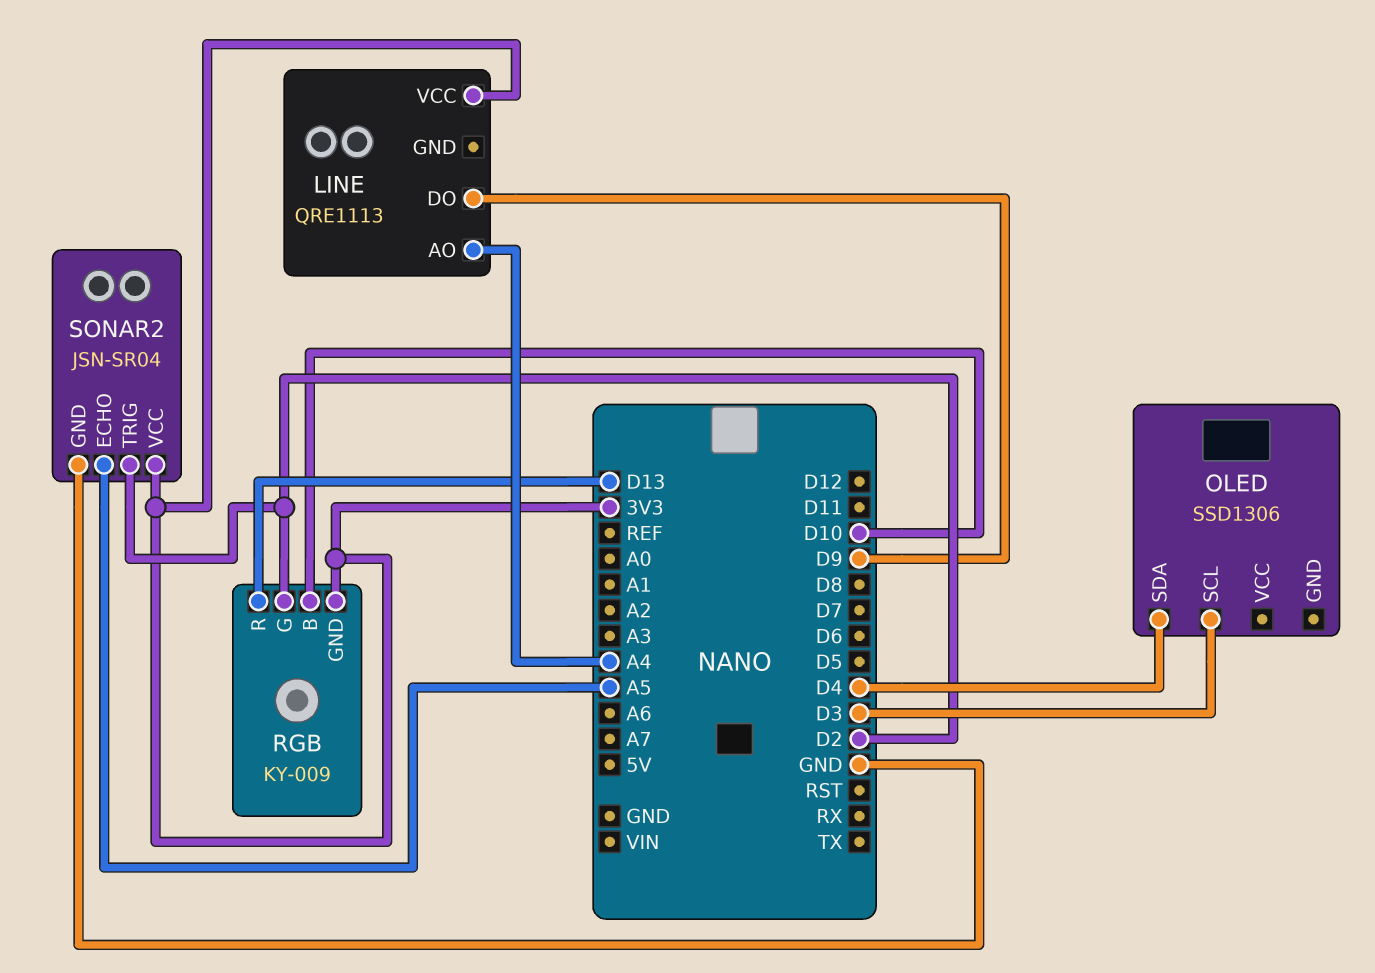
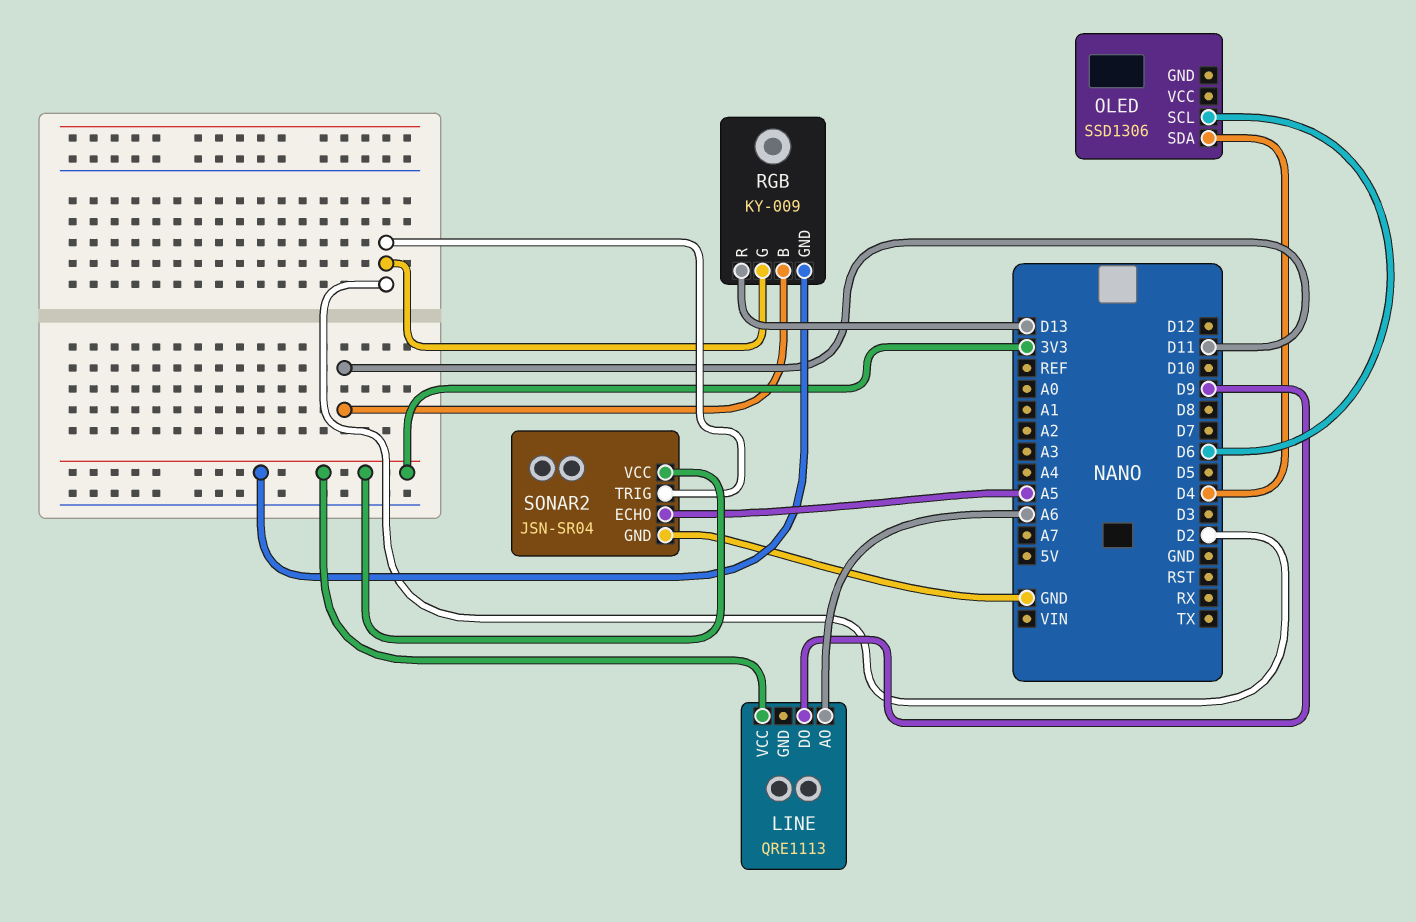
LINE pin AO: A4 -> A6
OLED pin SCL: D3 -> D6
RGB pin B: D10 -> D11

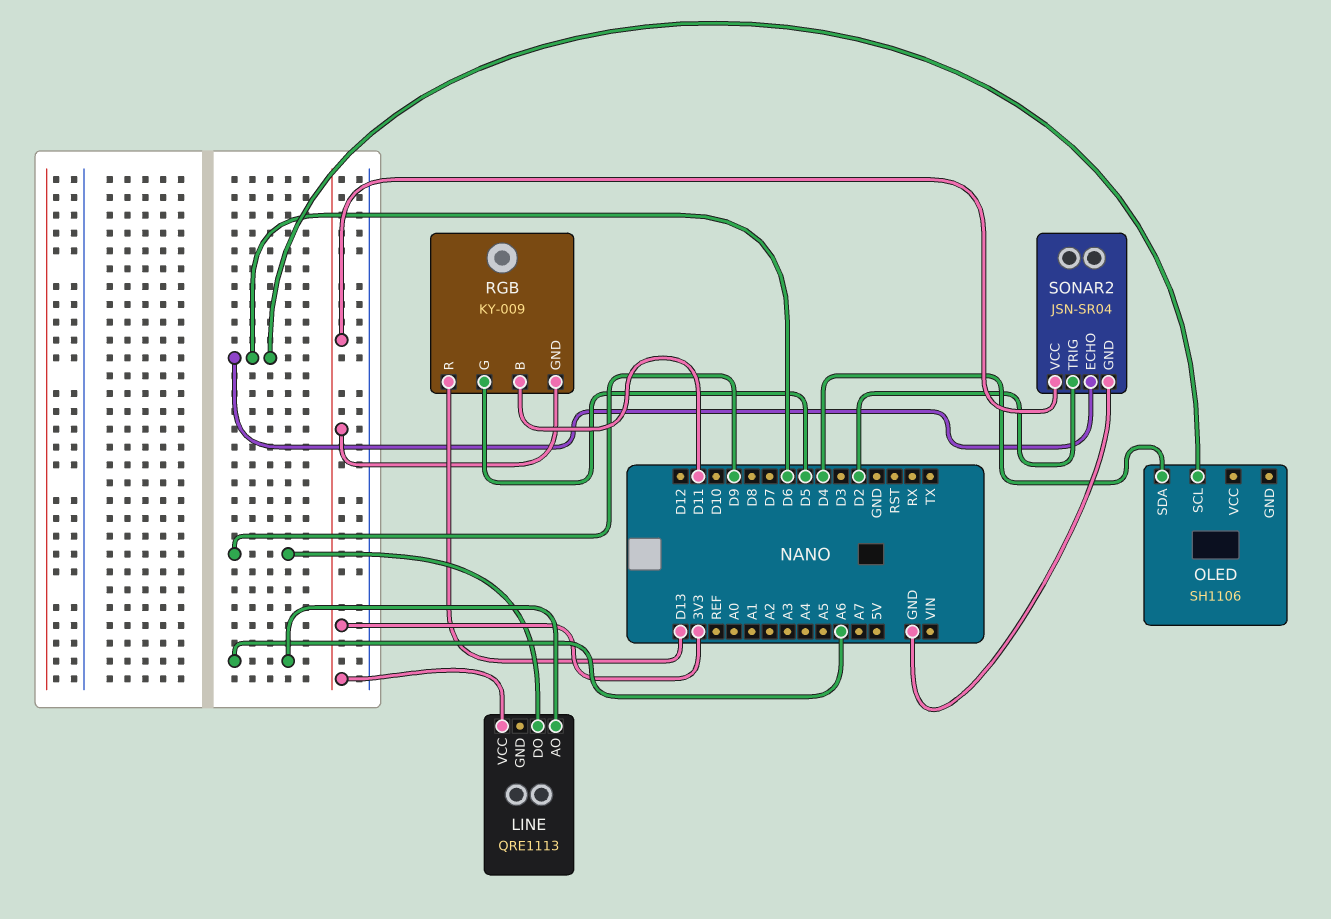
OLED: SSD1306 -> SH1106
RGB pin G: D2 -> D5
SONAR2 pin ECHO: A5 -> D6

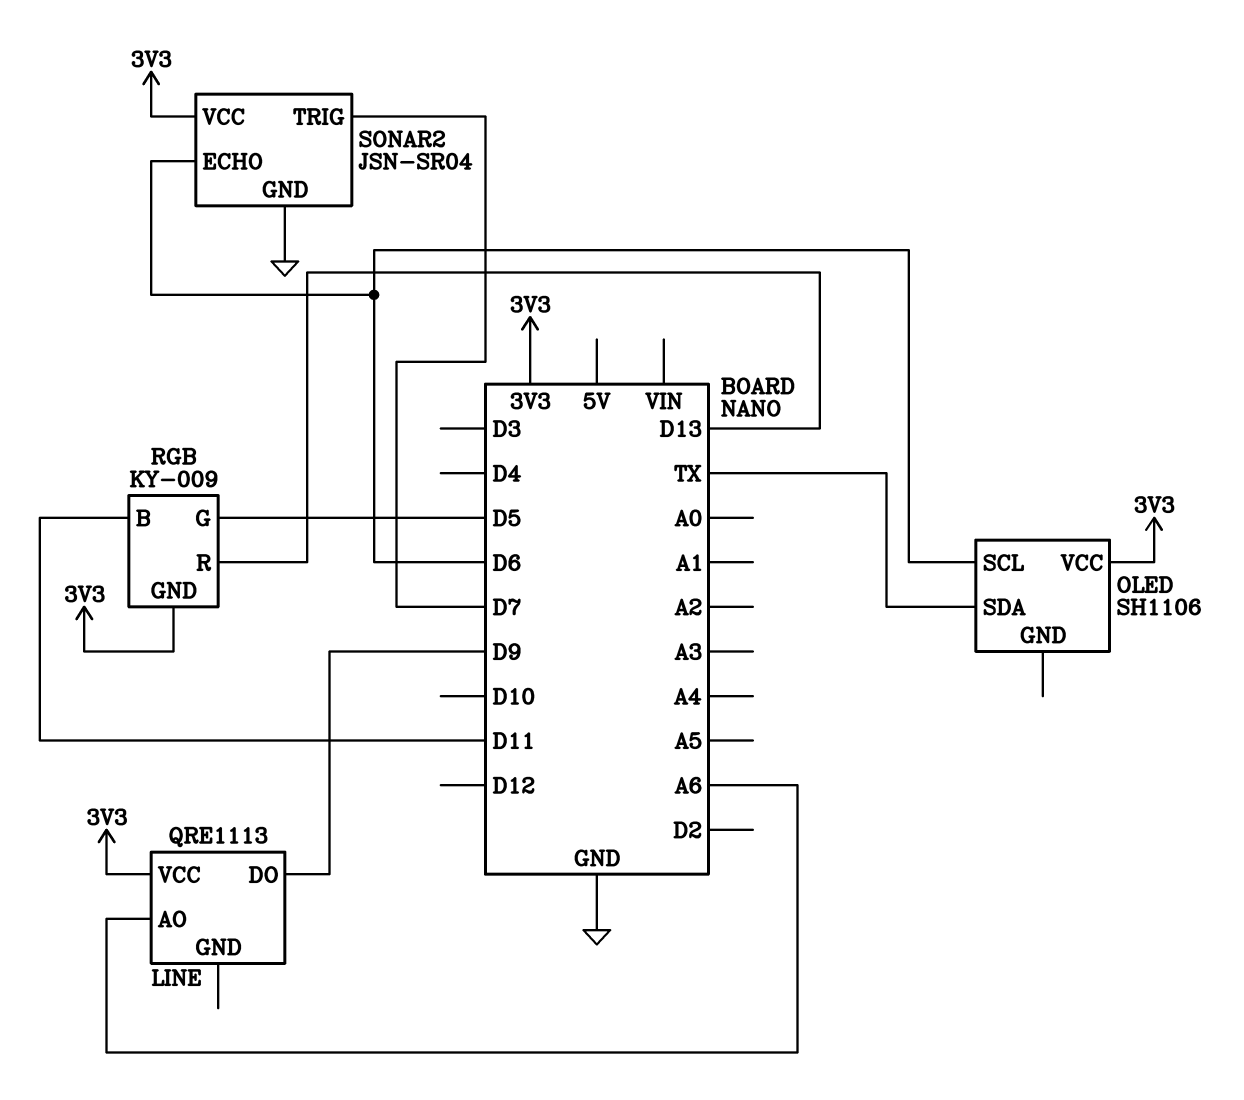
OLED pin SDA: D4 -> TX
OLED pin VCC: none -> 3V3
SONAR2 pin TRIG: D2 -> D7

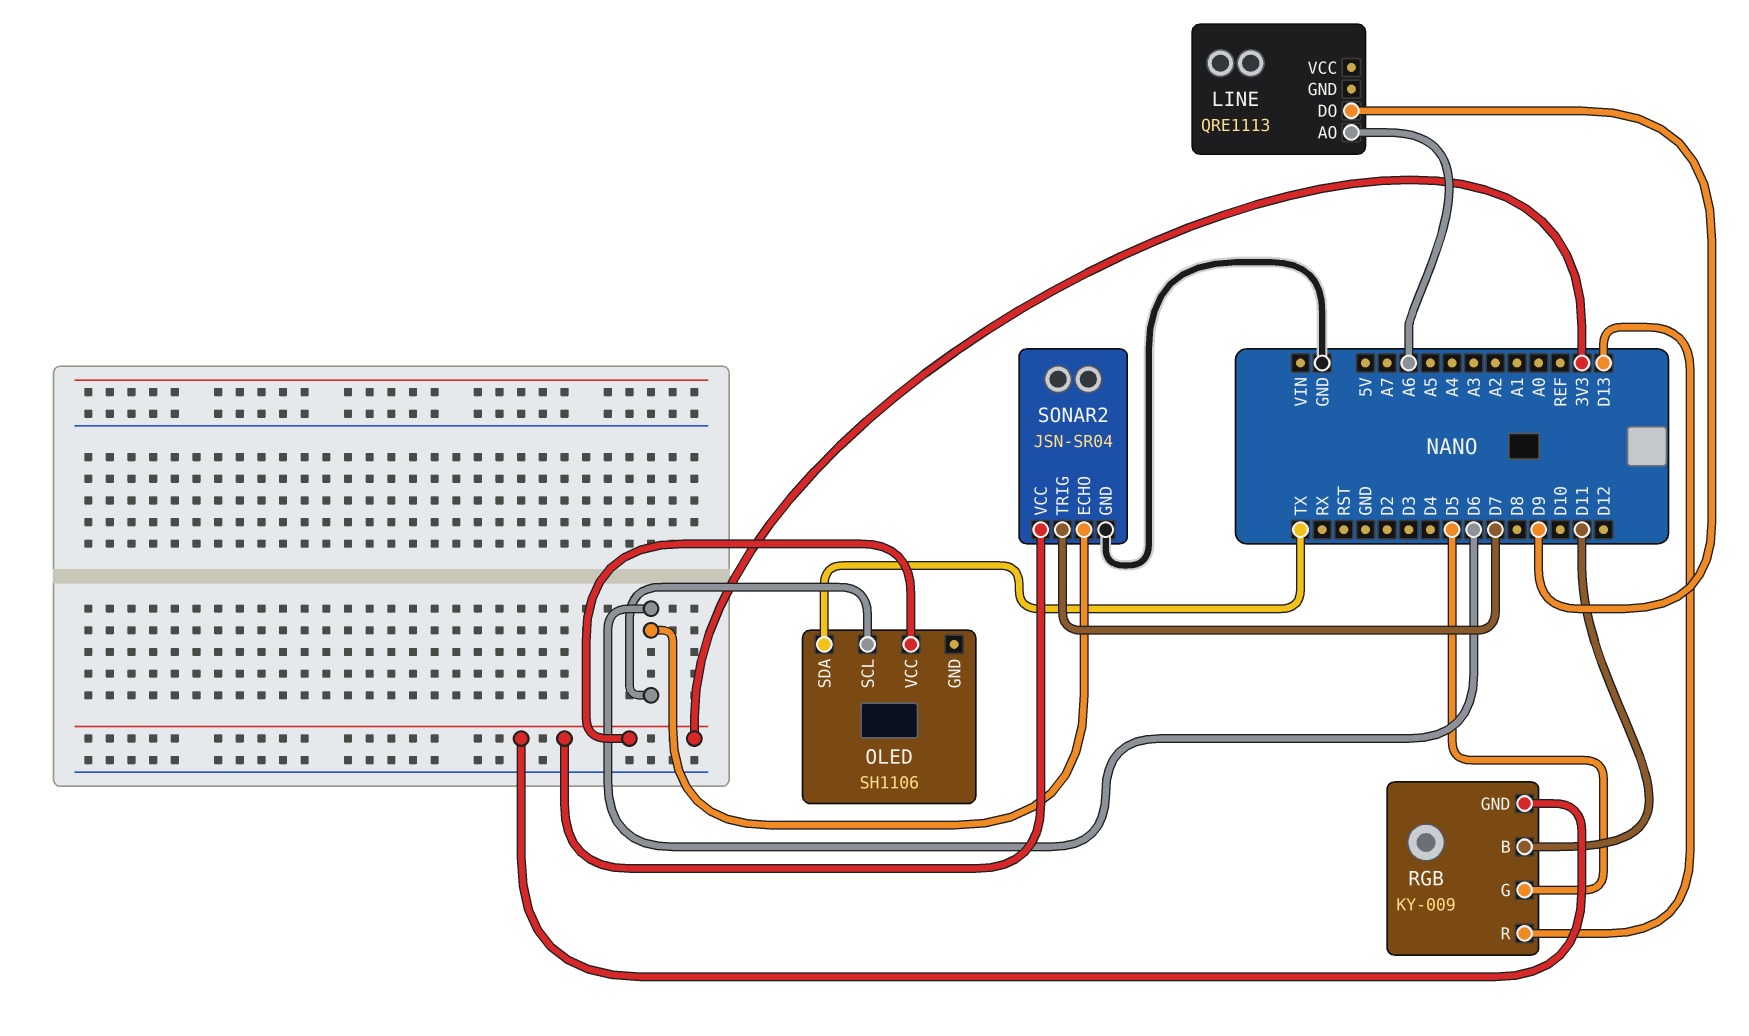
LINE pin VCC: 3V3 -> none

